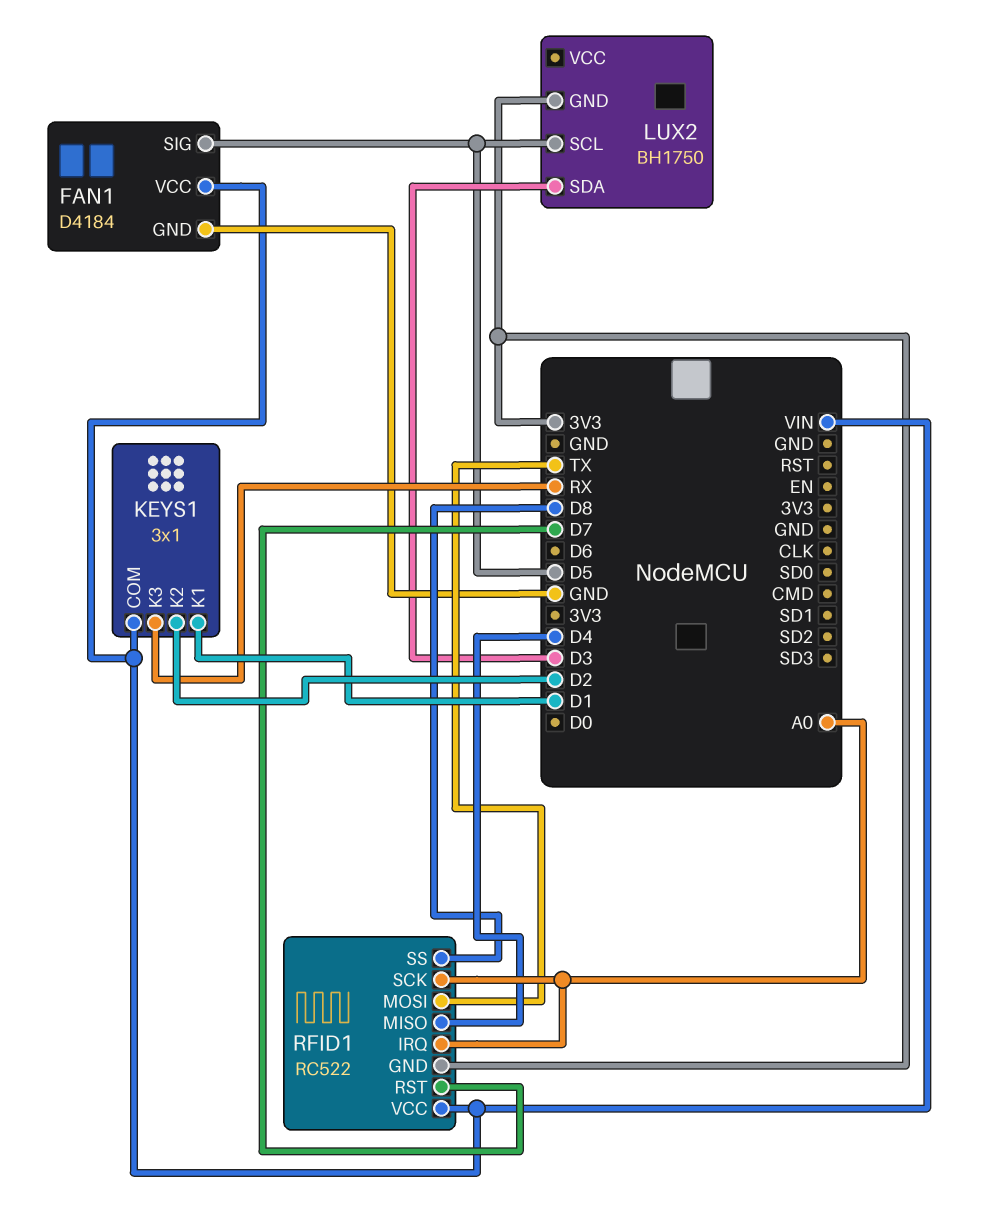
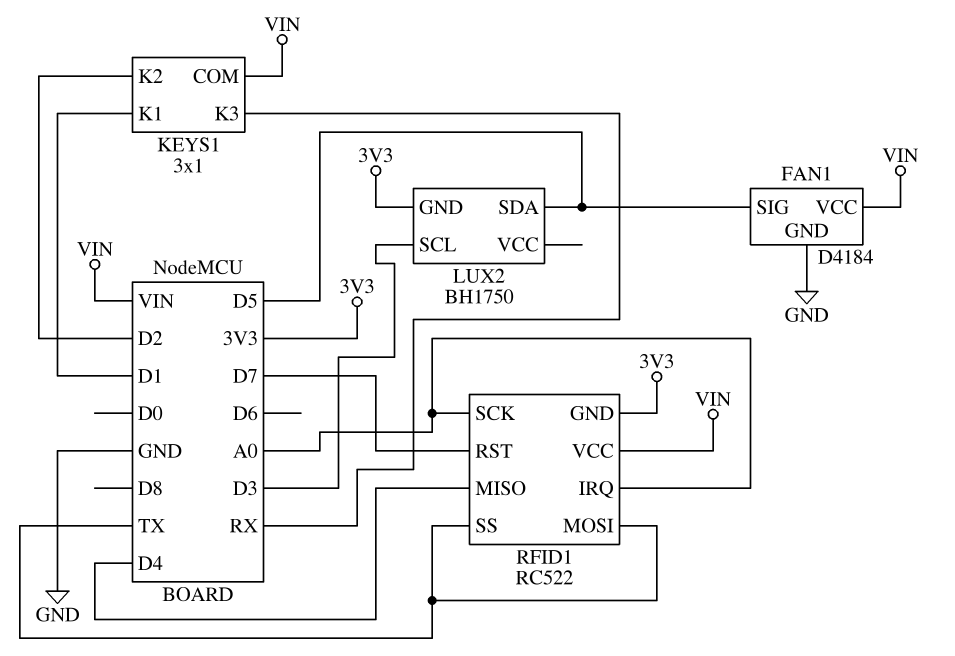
LUX2 pin SCL: D5 -> D3
LUX2 pin SDA: D3 -> D5
RFID1 pin SS: D8 -> TX

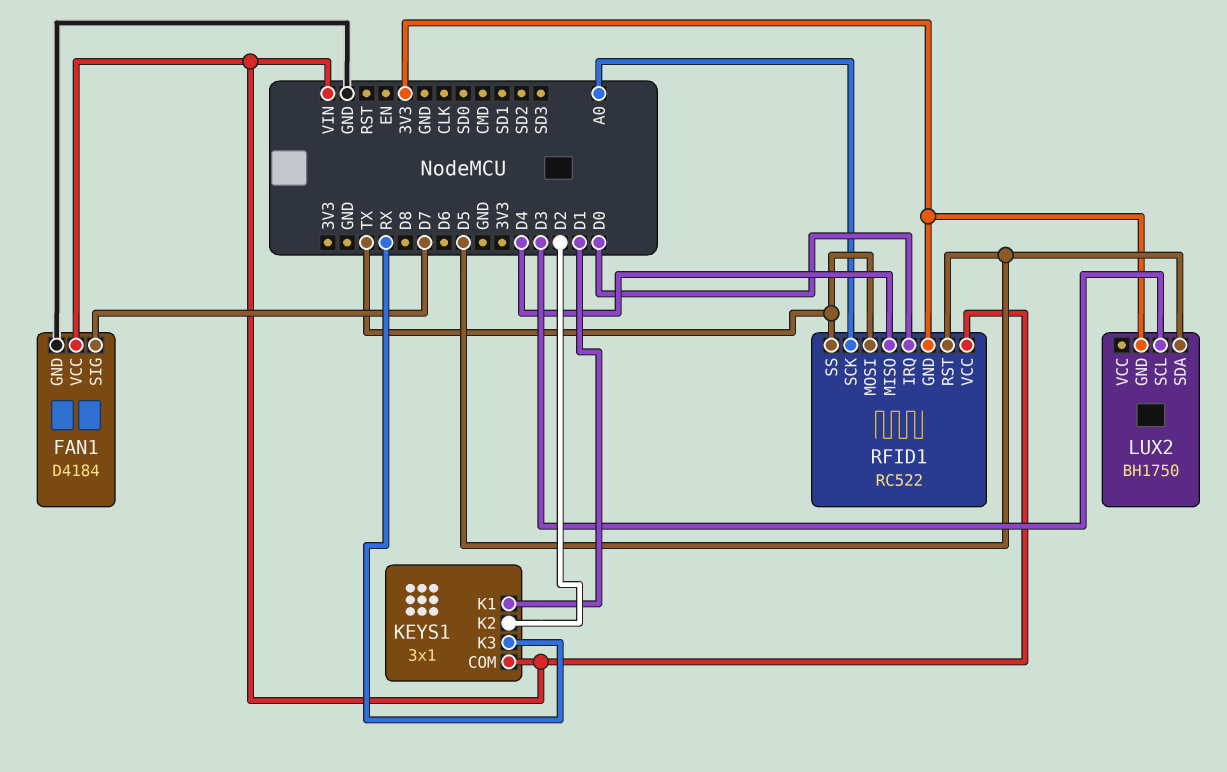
FAN1 pin SIG: D5 -> D7
RFID1 pin IRQ: A0 -> D0
RFID1 pin RST: D7 -> D5

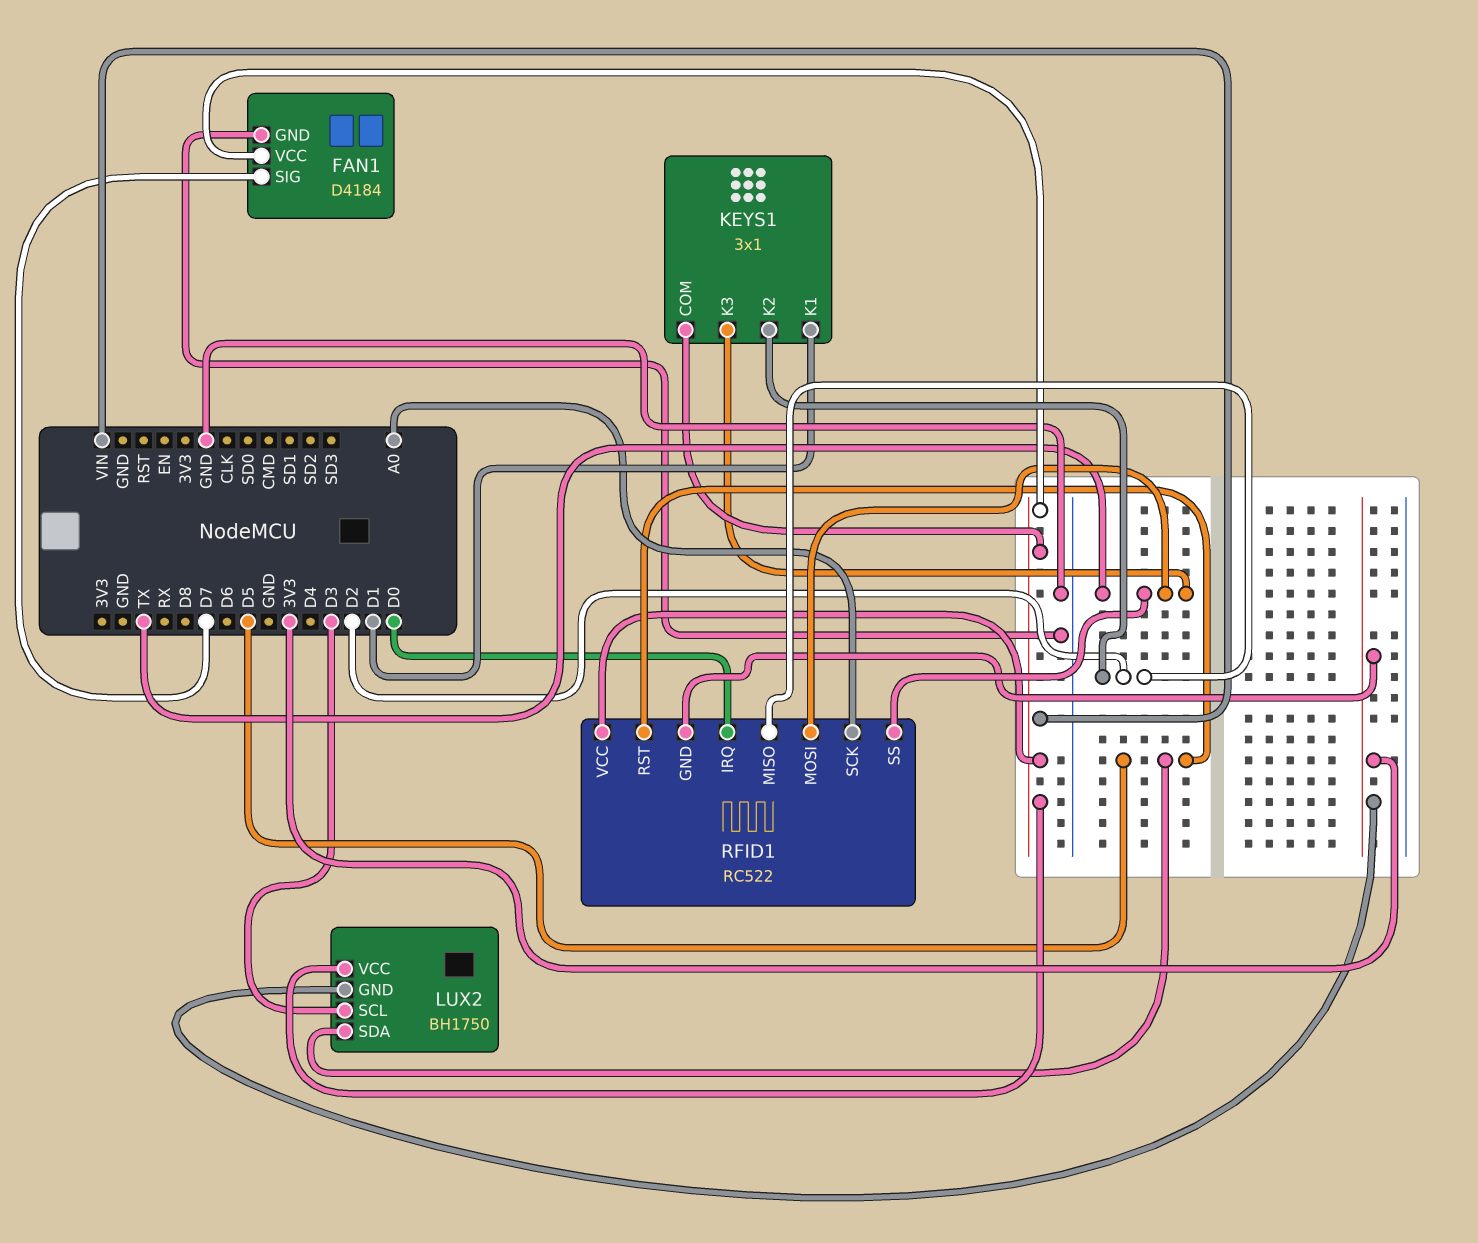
KEYS1 pin K3: RX -> TX
LUX2 pin VCC: none -> VIN
RFID1 pin MISO: D4 -> D2

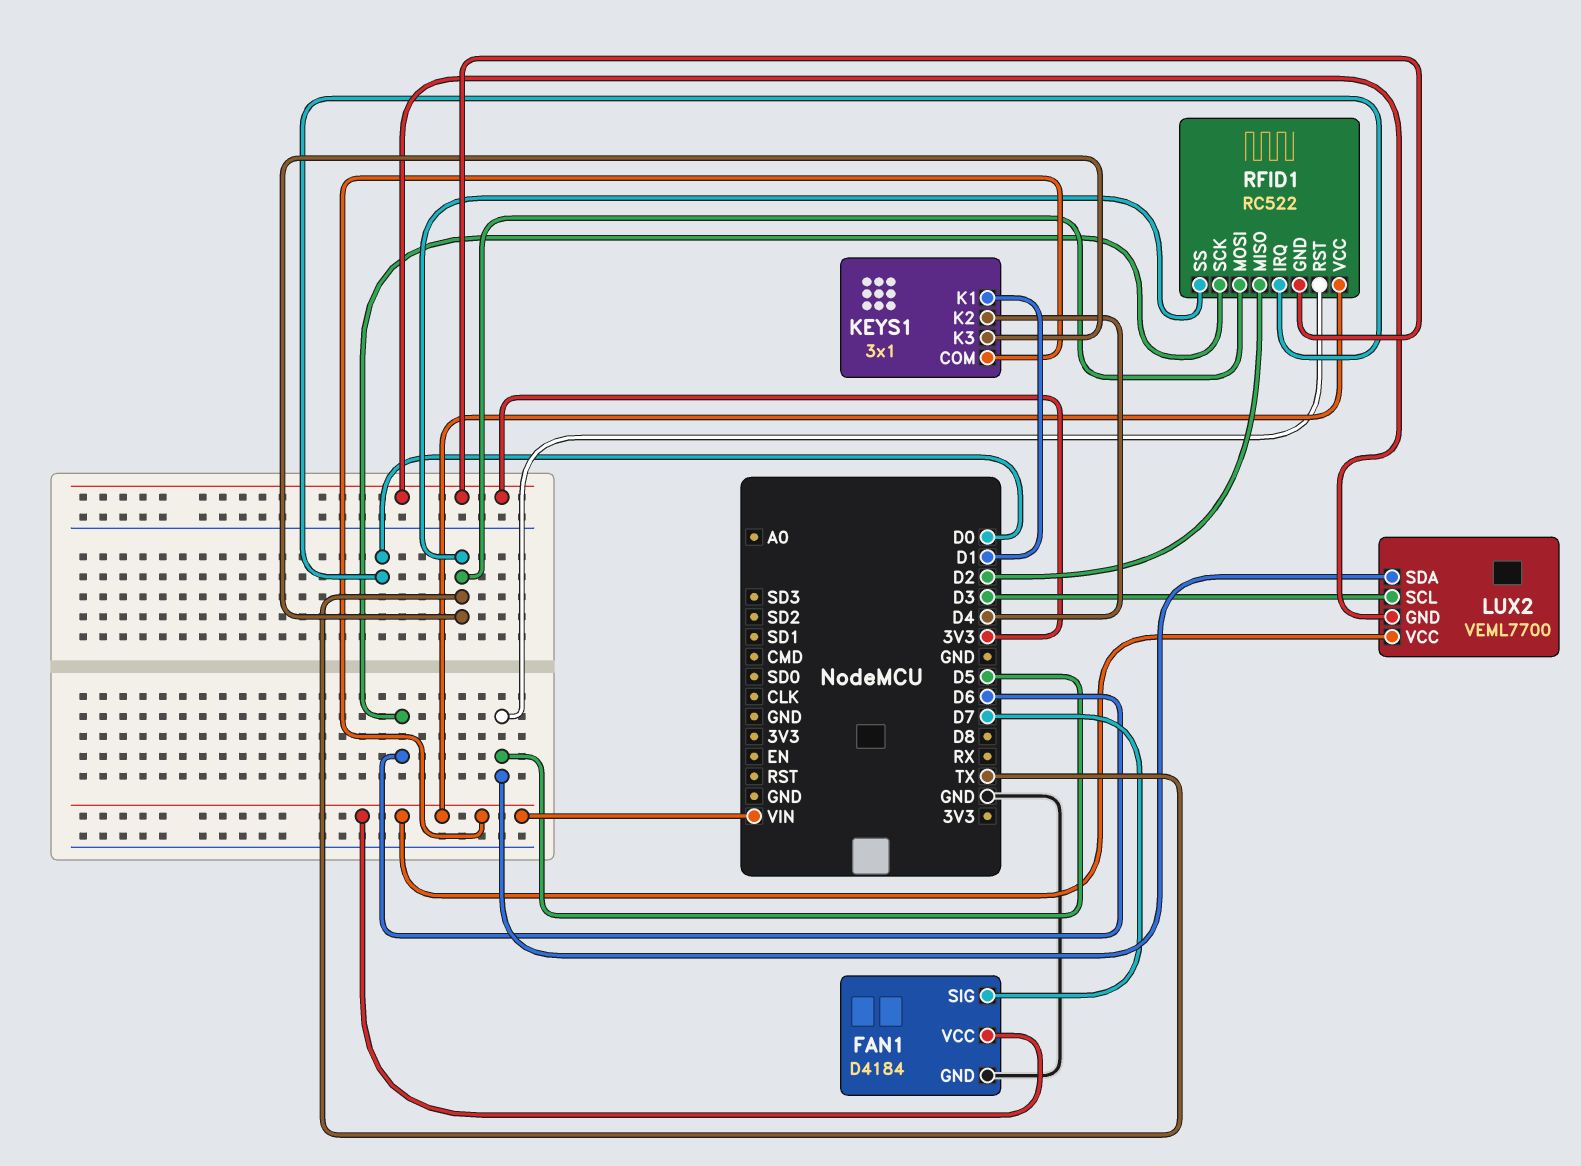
KEYS1 pin K2: D2 -> D4
LUX2: BH1750 -> VEML7700
RFID1 pin SCK: A0 -> D6

